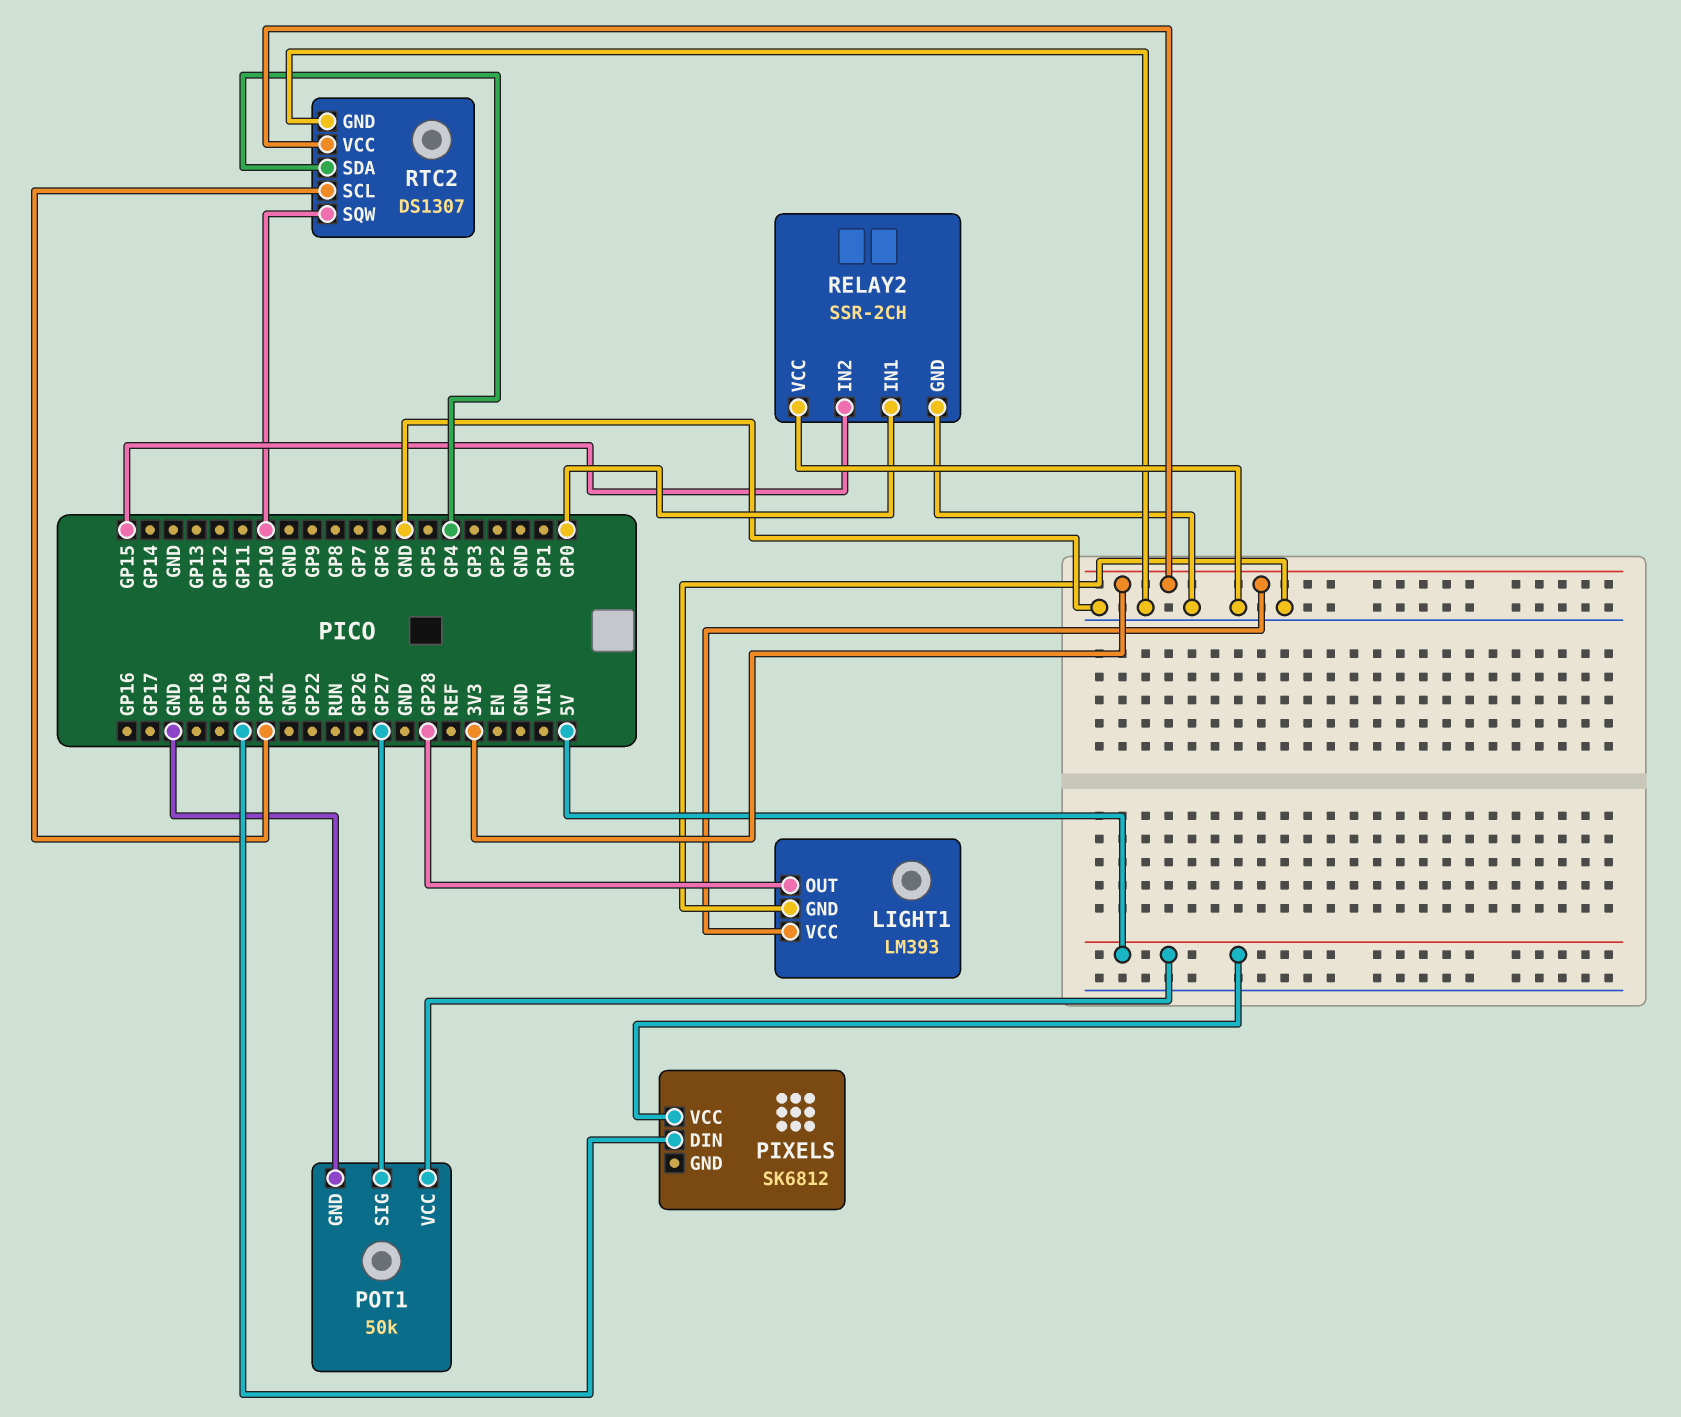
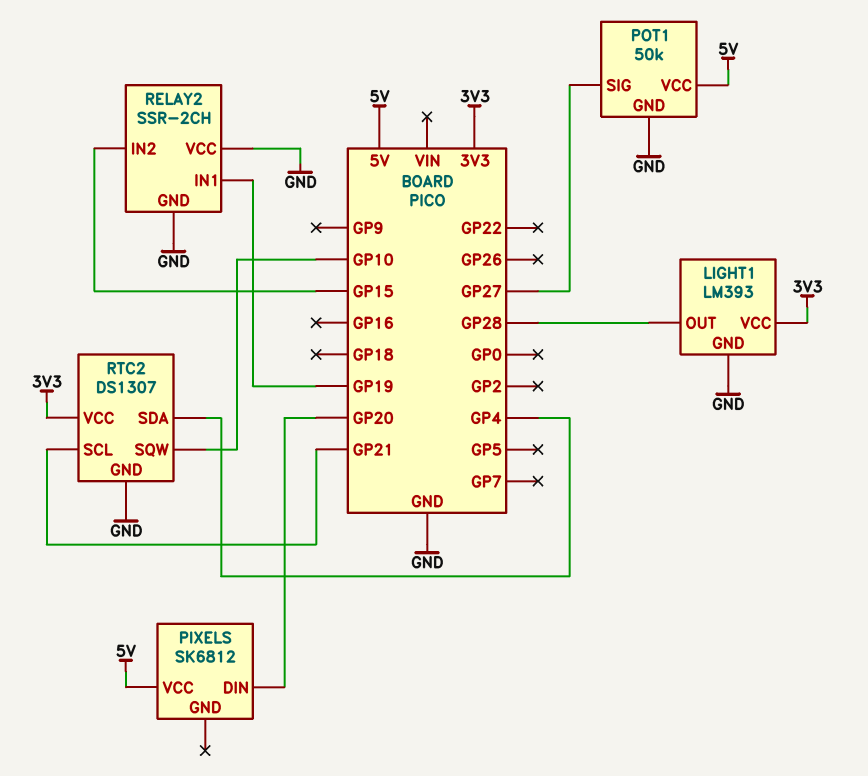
RELAY2 pin IN1: GP0 -> GP19

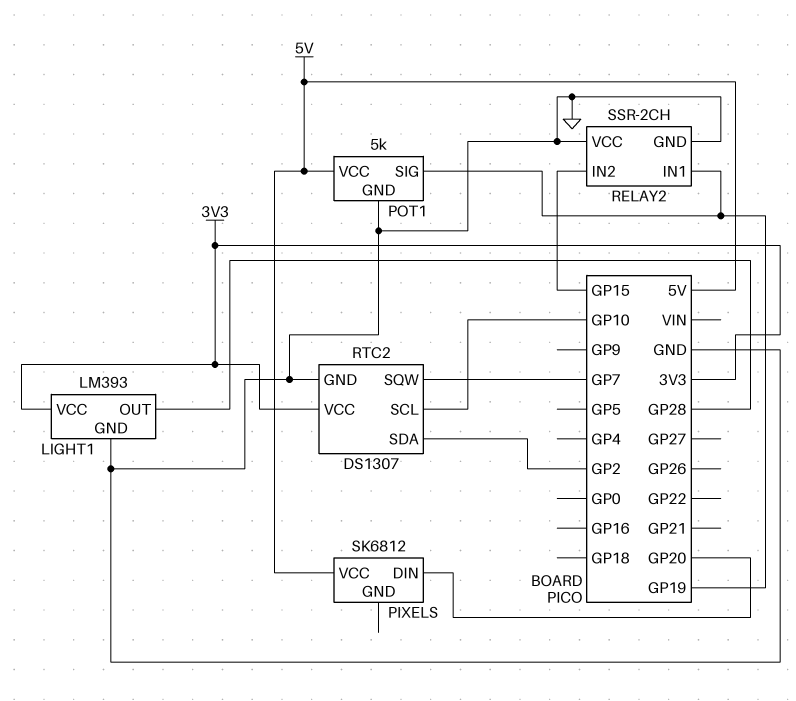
POT1: 50k -> 5k
POT1 pin SIG: GP27 -> GP19
RTC2 pin SCL: GP21 -> GP10
RTC2 pin SDA: GP4 -> GP2
RTC2 pin SQW: GP10 -> GP7

